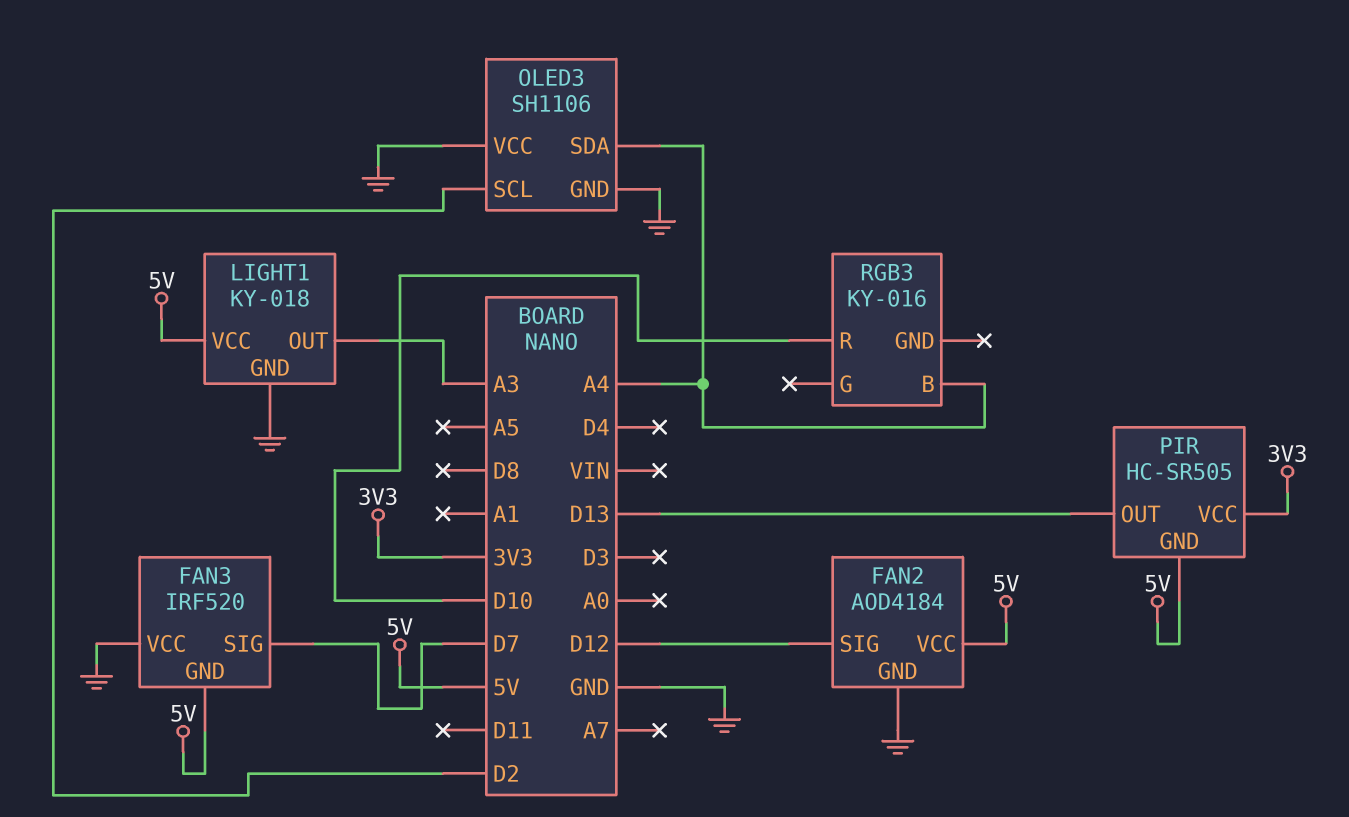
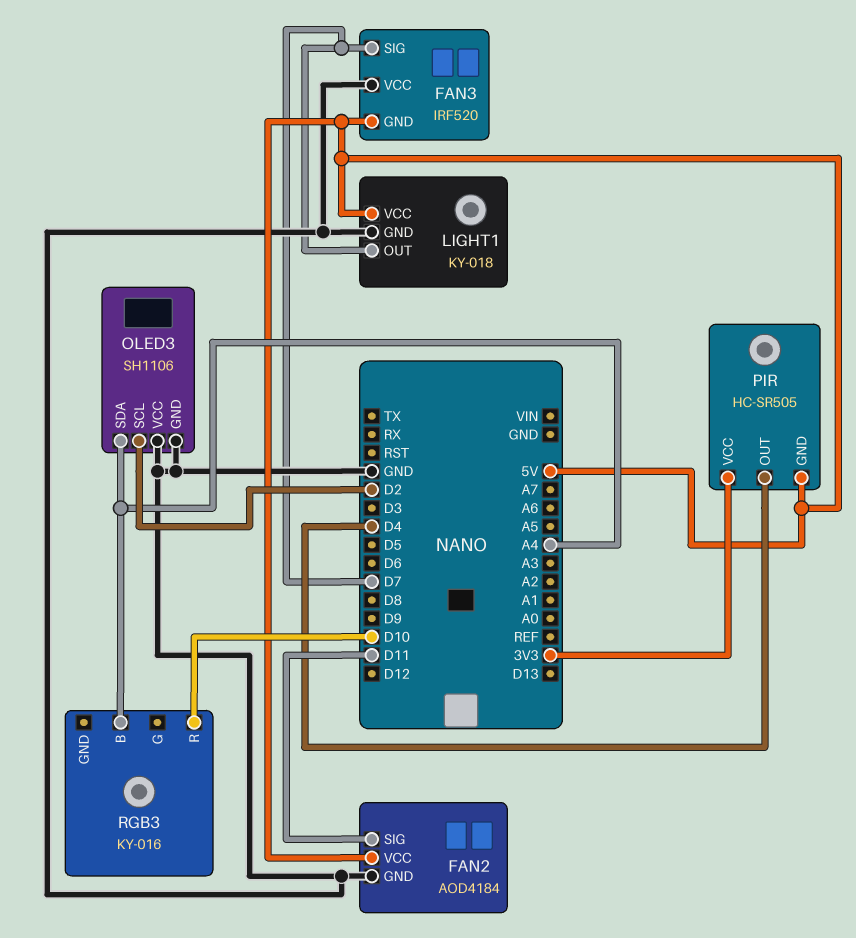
FAN2 pin SIG: D12 -> D11
LIGHT1 pin OUT: A3 -> D7
PIR pin OUT: D13 -> D4

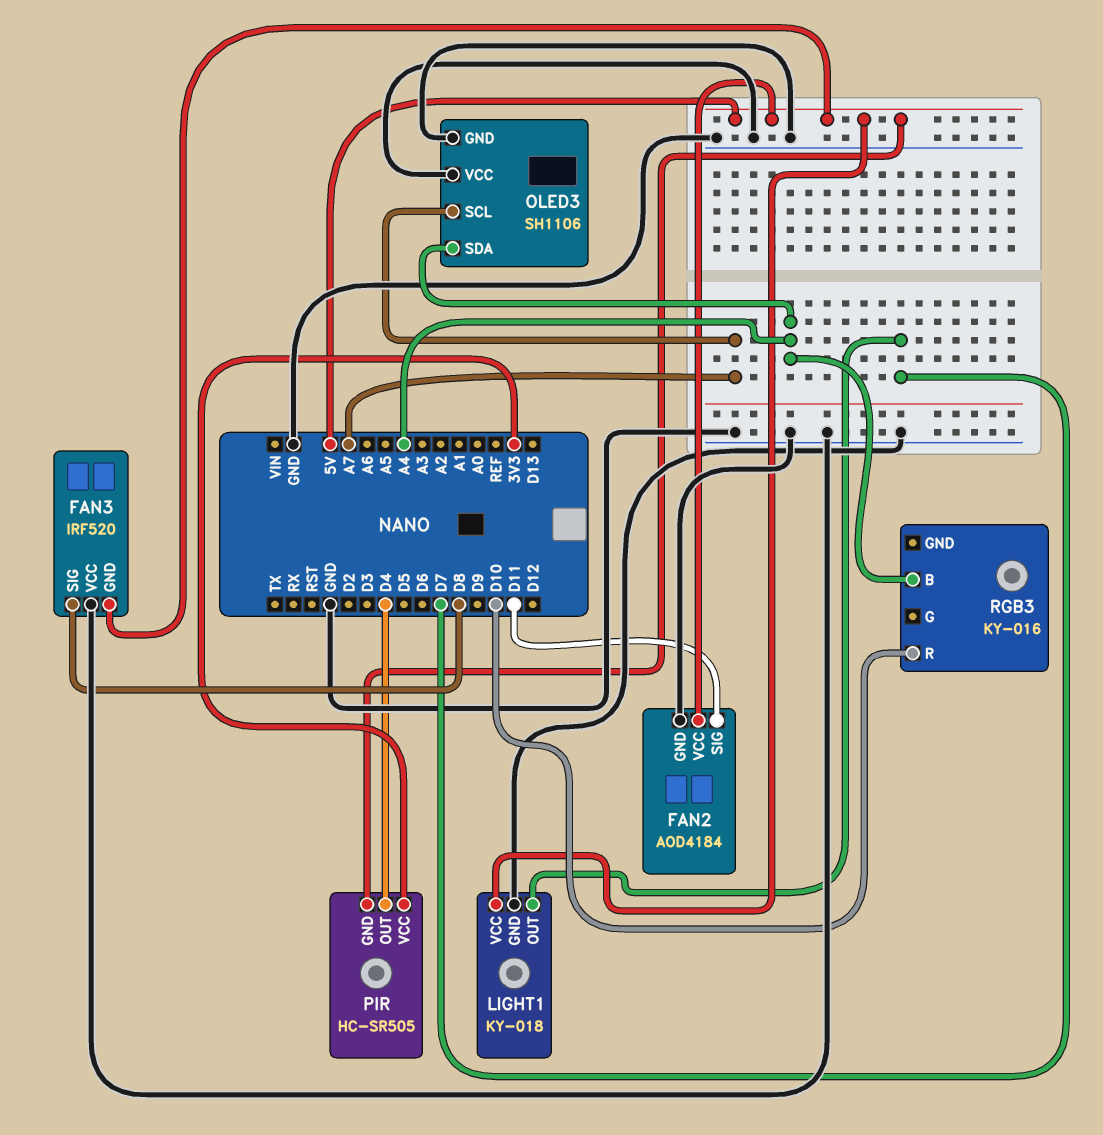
FAN3 pin SIG: D7 -> D8
OLED3 pin SCL: D2 -> A7

